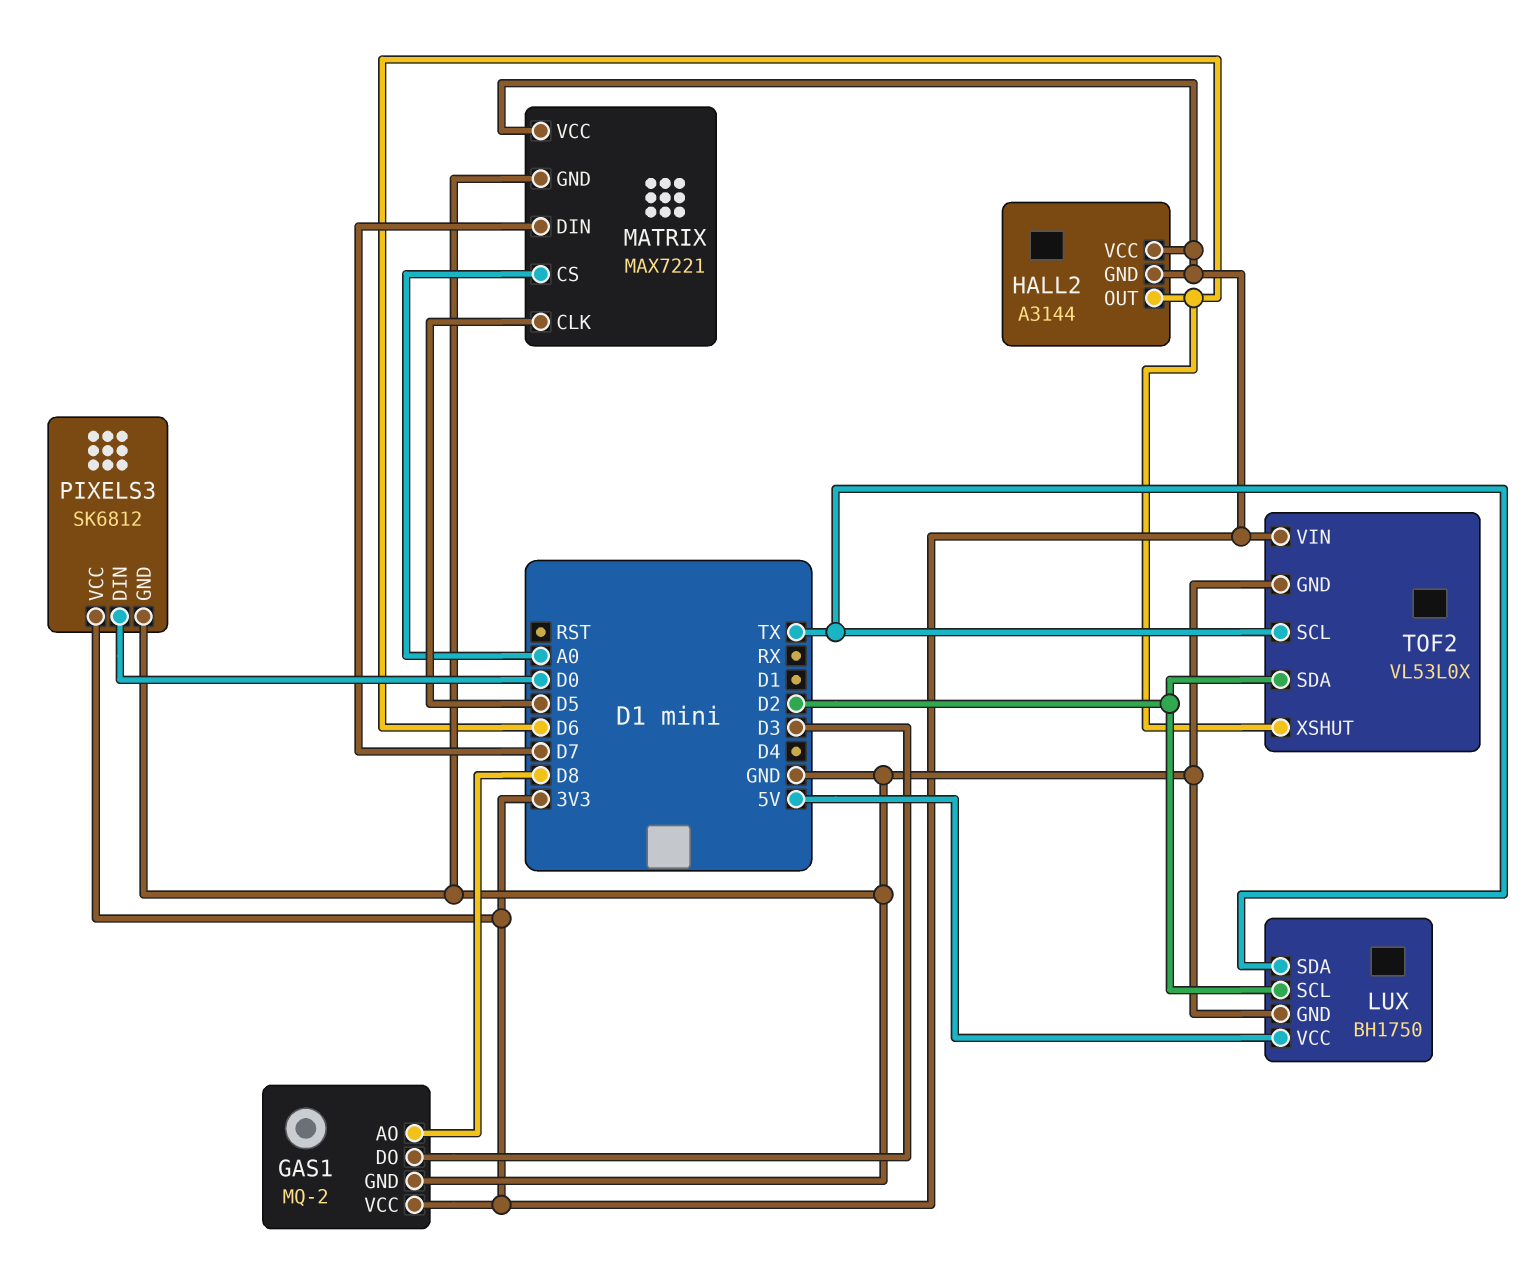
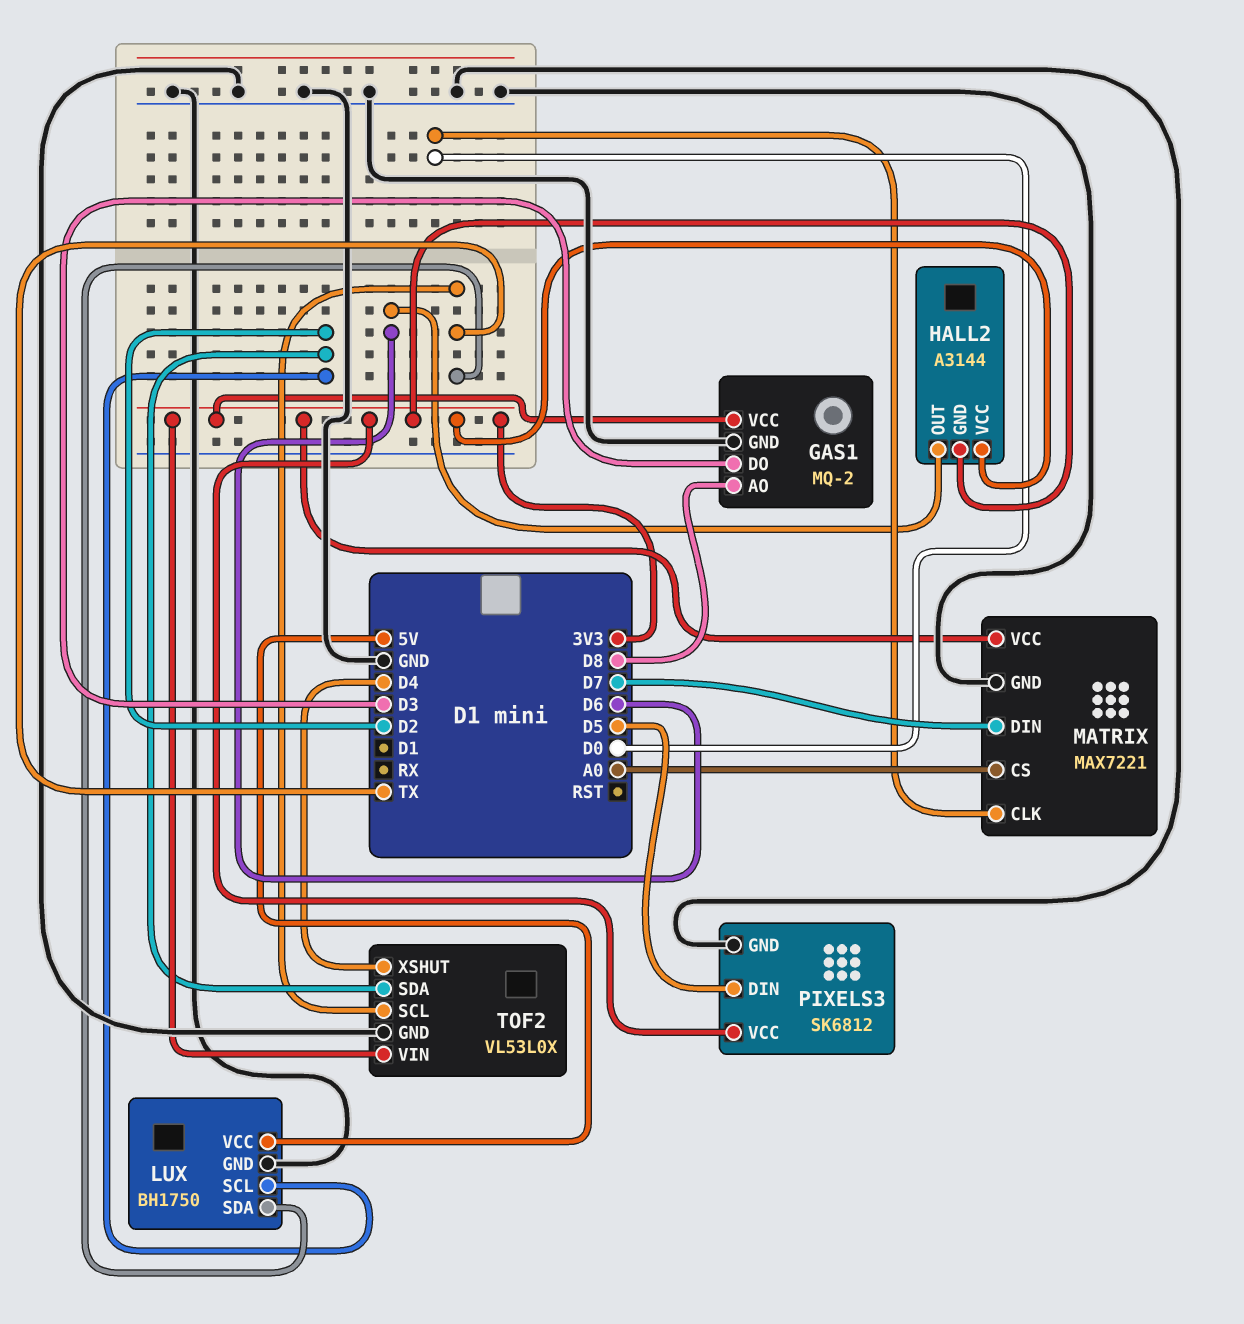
MATRIX pin CLK: D5 -> D0
PIXELS3 pin DIN: D0 -> D5
TOF2 pin XSHUT: D6 -> D4

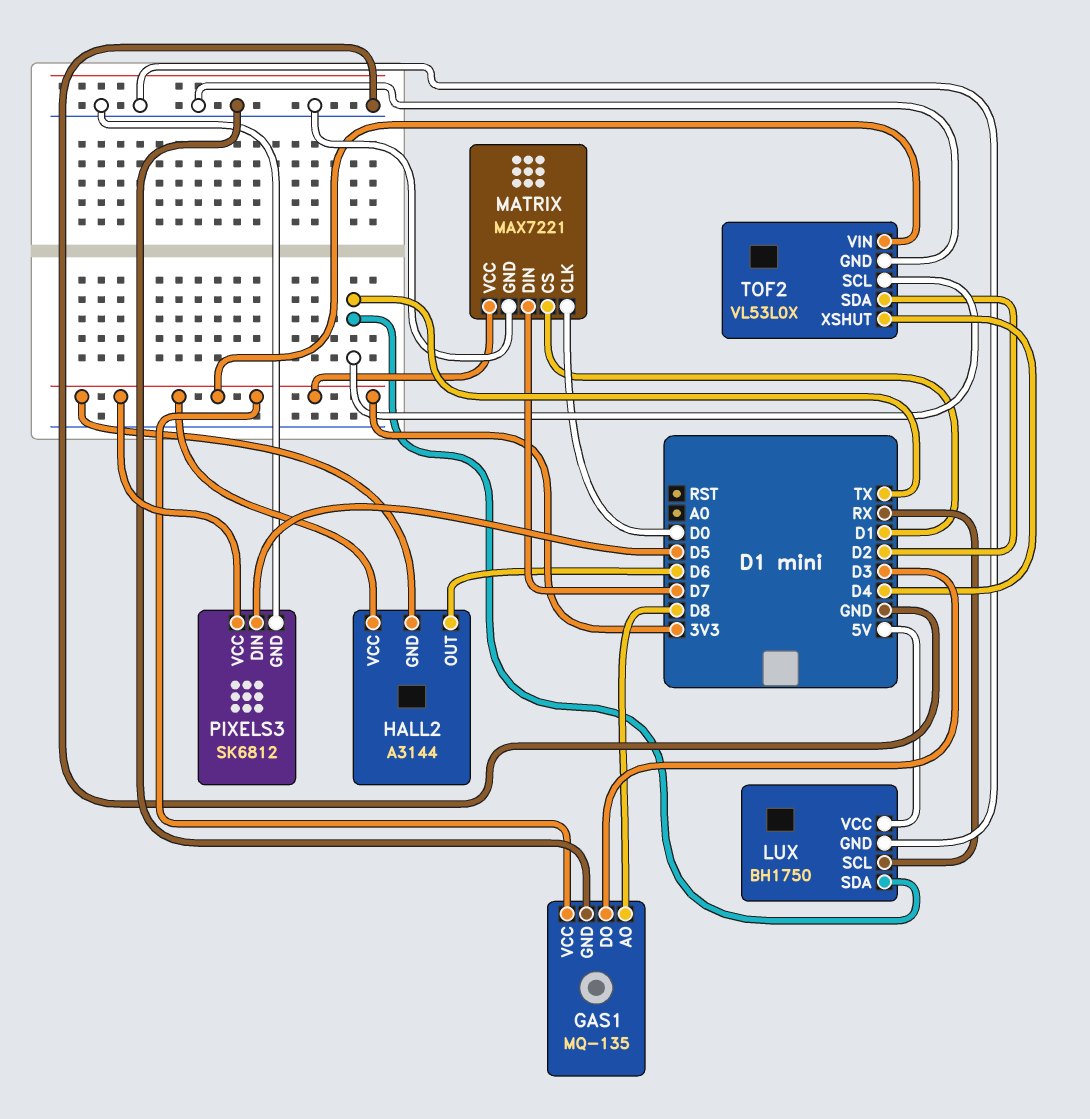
GAS1: MQ-2 -> MQ-135
LUX pin SCL: D2 -> RX
MATRIX pin CS: A0 -> D1

